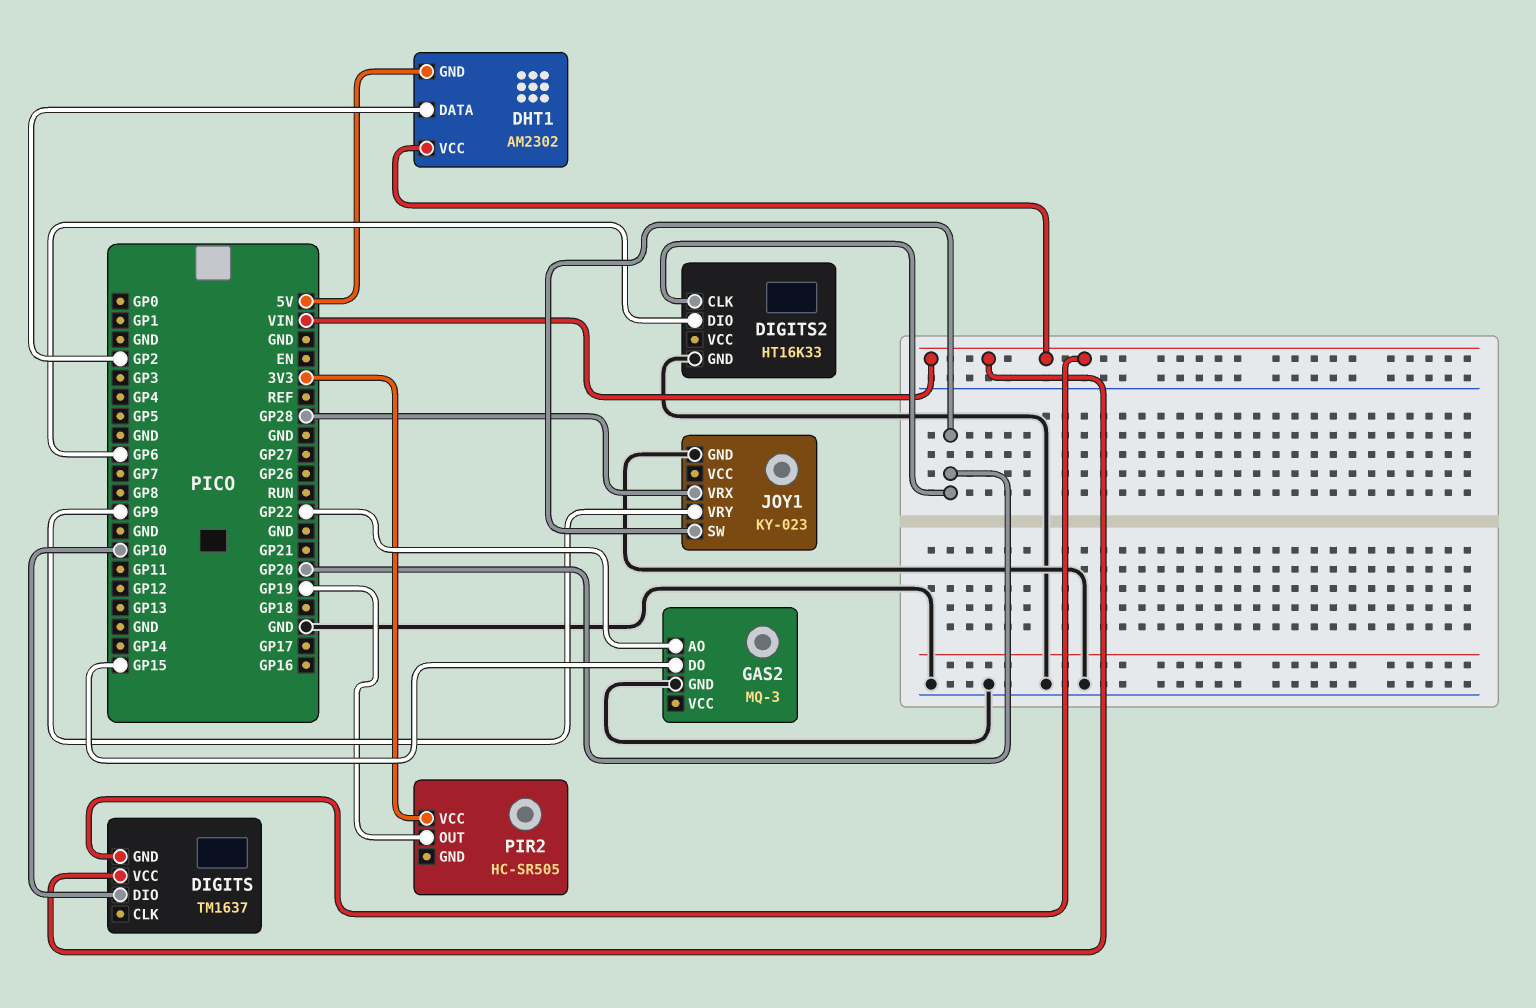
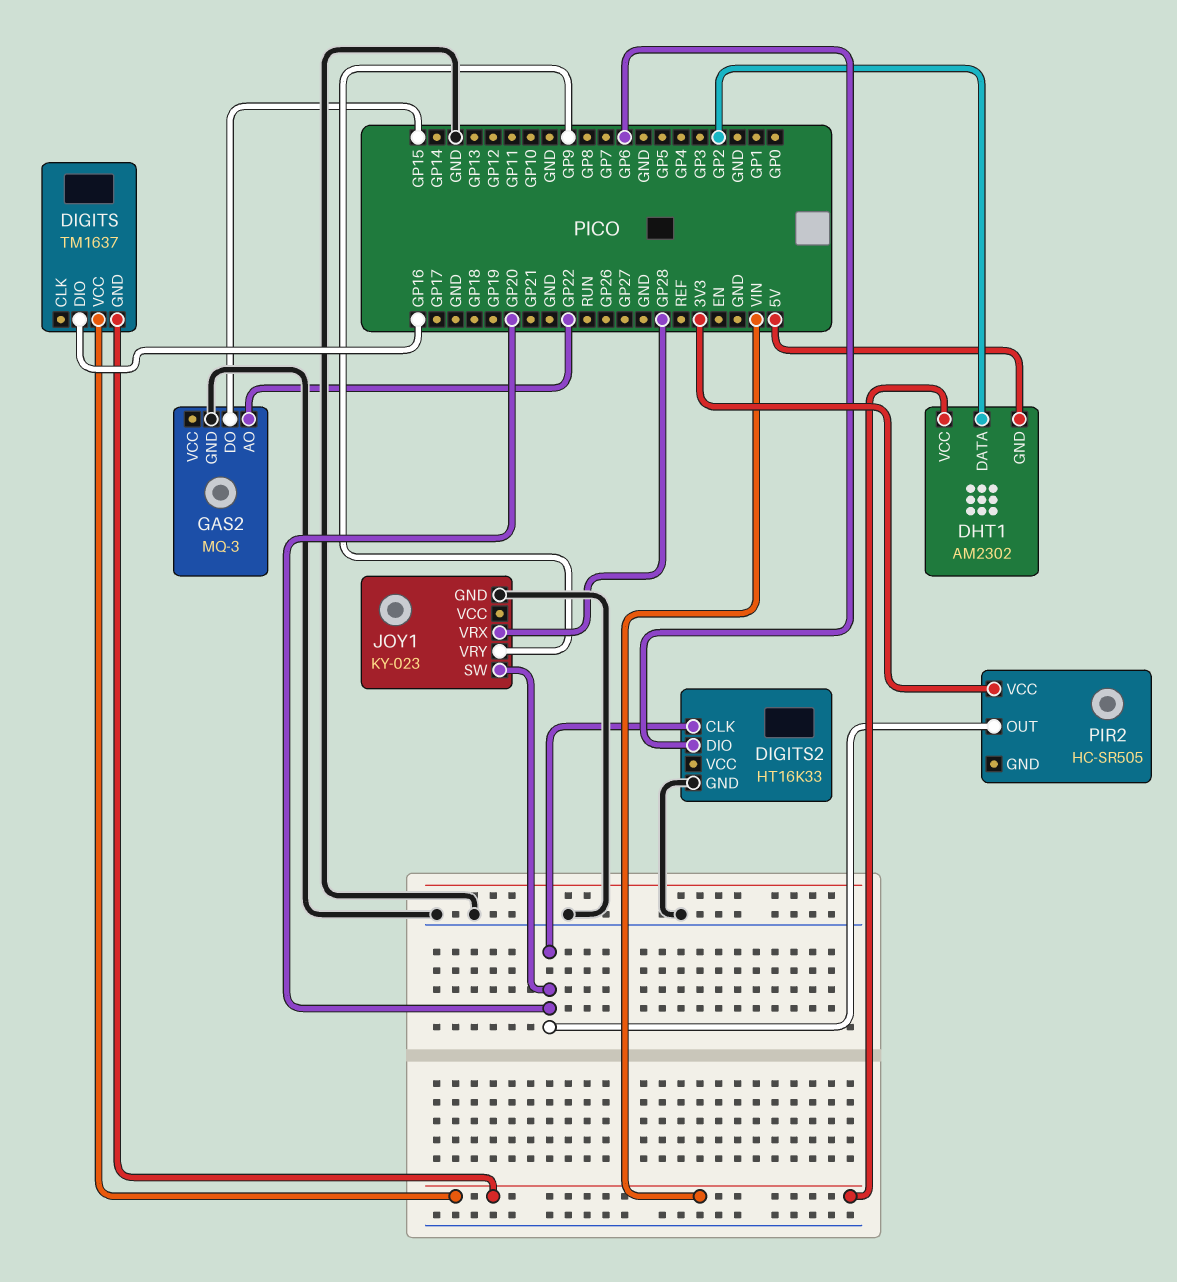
DIGITS pin DIO: GP10 -> GP16
PIR2 pin OUT: GP19 -> GP20

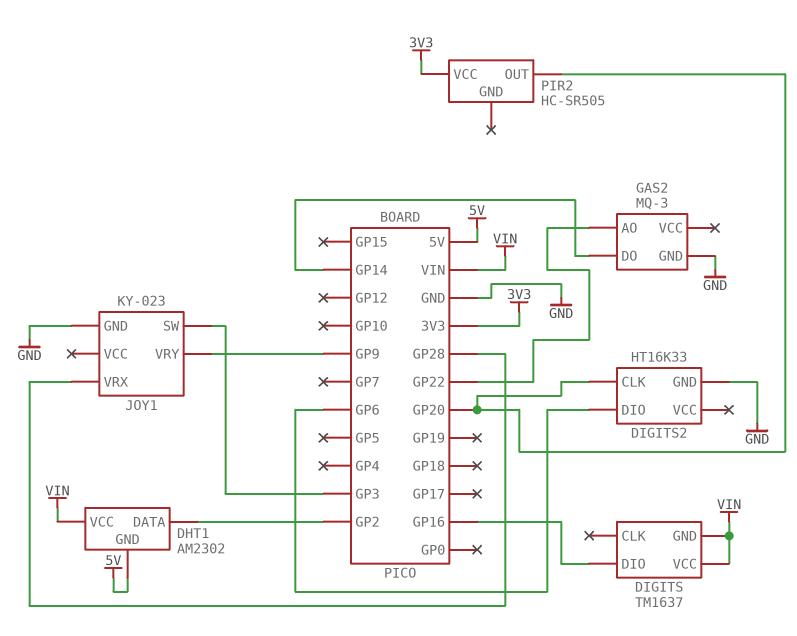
GAS2 pin DO: GP15 -> GP14
JOY1 pin SW: GP20 -> GP3

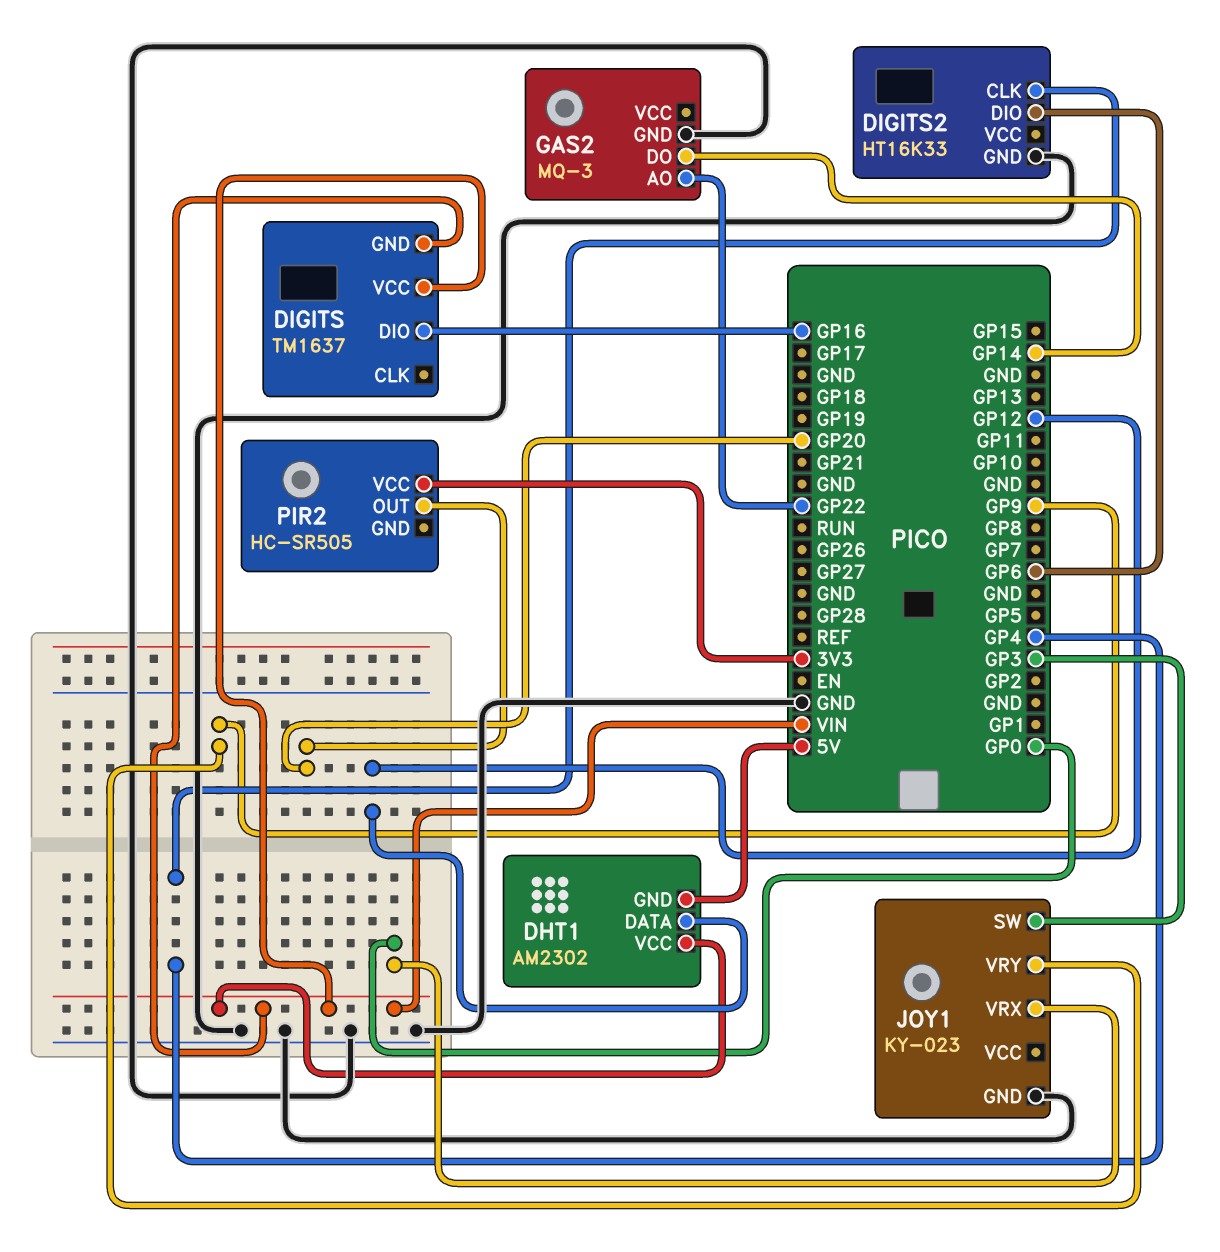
DHT1 pin DATA: GP2 -> GP12
DIGITS2 pin CLK: GP20 -> GP4
JOY1 pin VRX: GP28 -> GP0

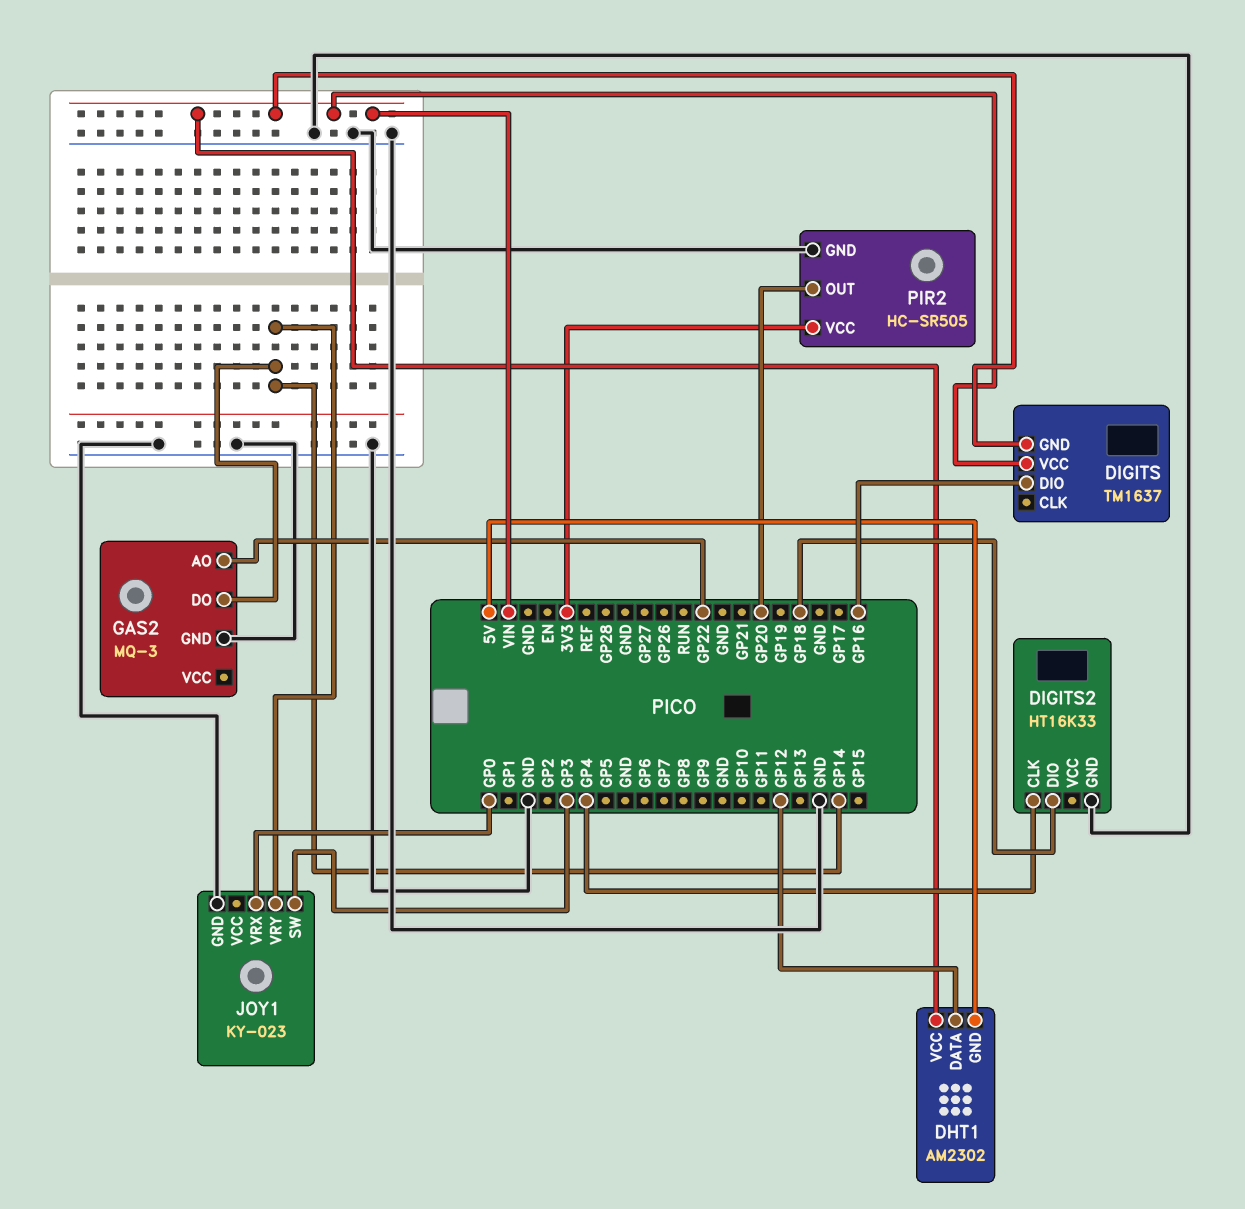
DIGITS2 pin DIO: GP6 -> GP18
JOY1 pin VRY: GP9 -> GP14
PIR2 pin GND: none -> GND

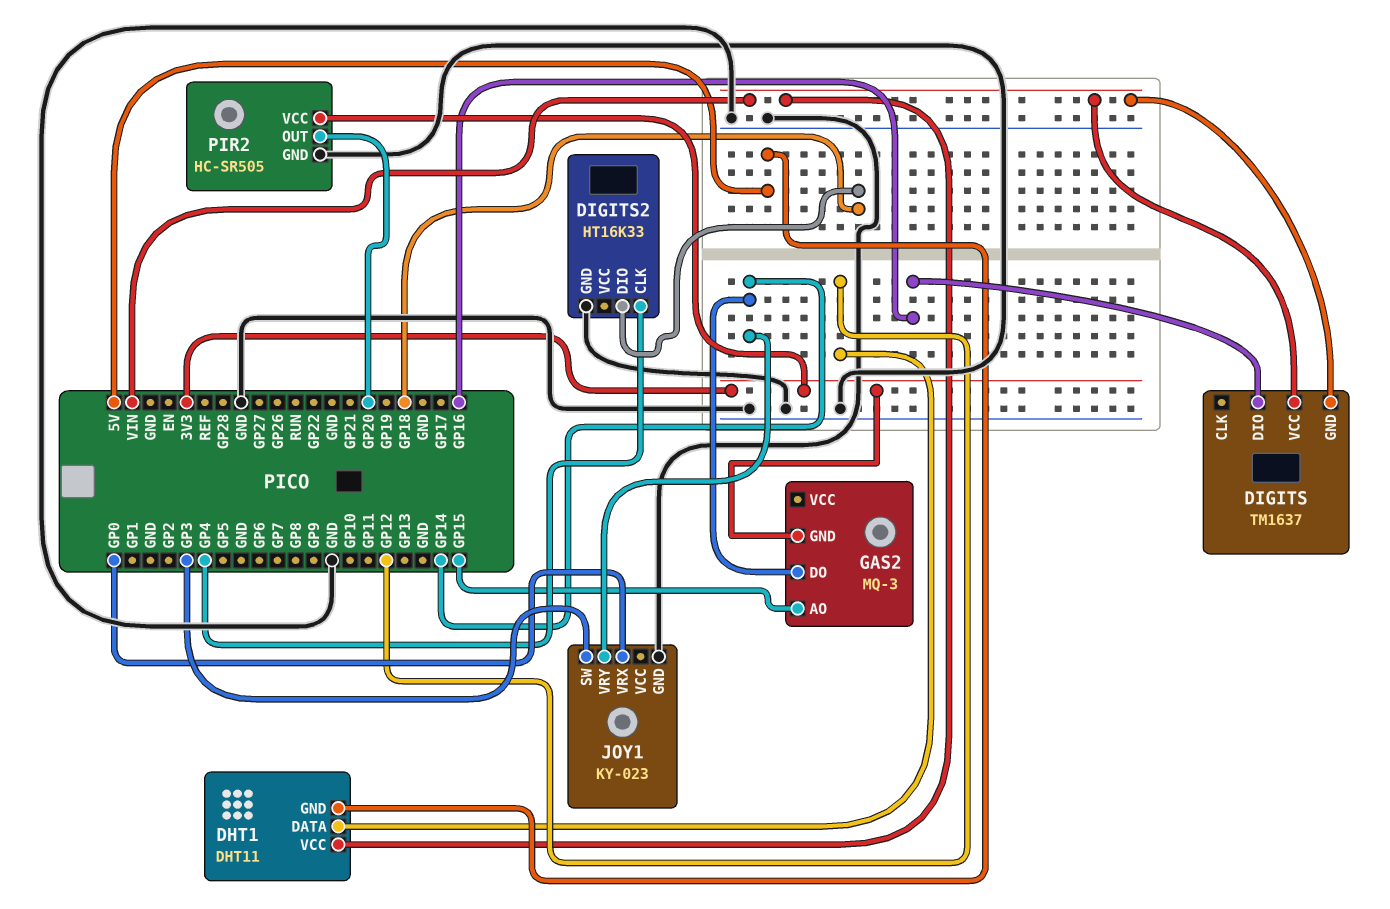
DHT1: AM2302 -> DHT11
GAS2 pin AO: GP22 -> GP15
GAS2 pin GND: GND -> 3V3

